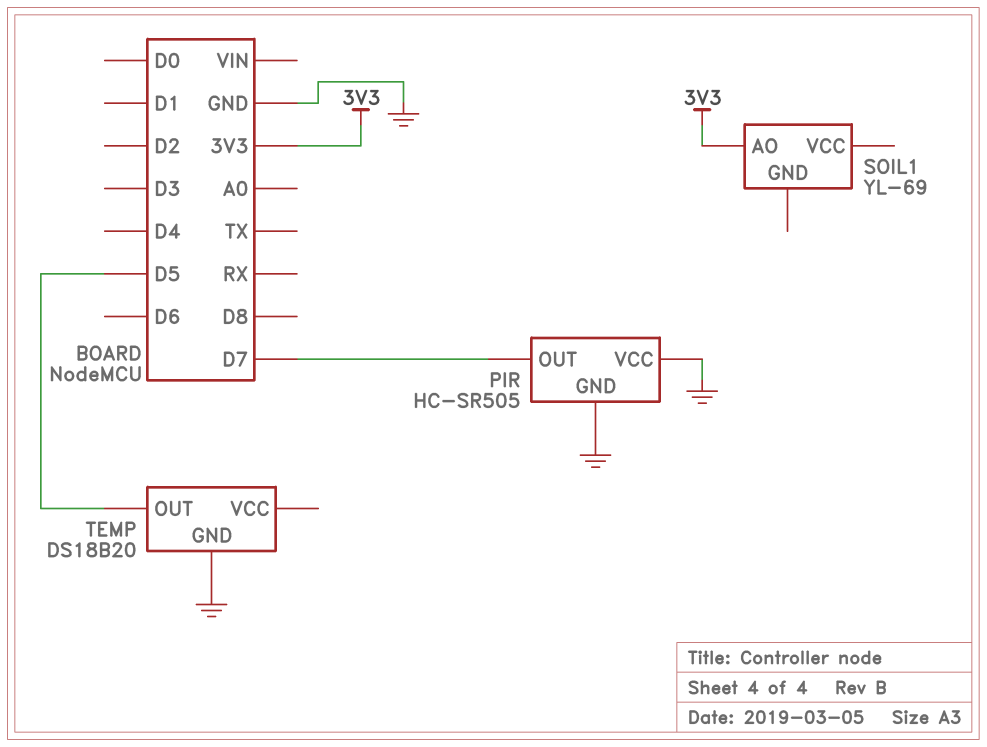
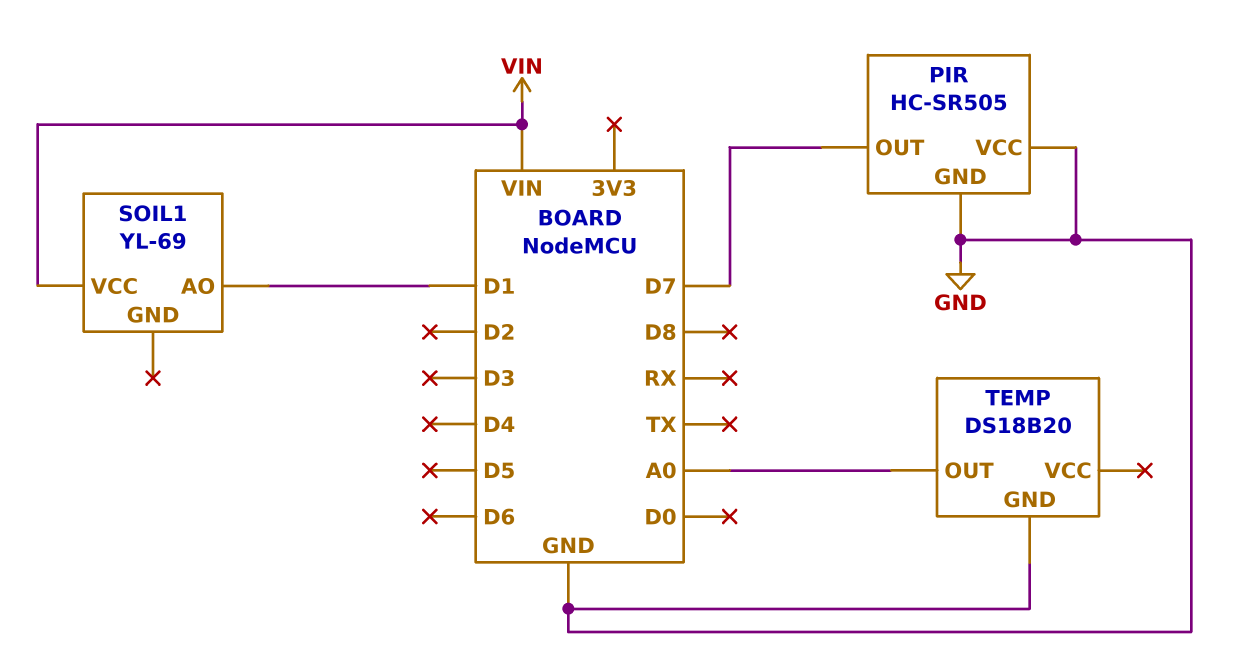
SOIL1 pin AO: 3V3 -> D1
SOIL1 pin VCC: none -> VIN
TEMP pin OUT: D5 -> A0

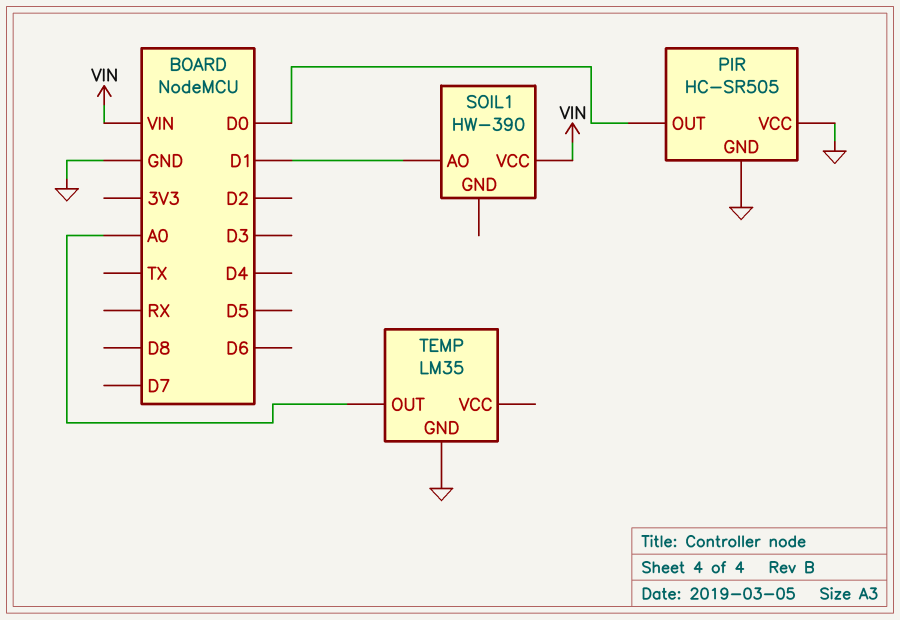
PIR pin OUT: D7 -> D0
SOIL1: YL-69 -> HW-390
TEMP: DS18B20 -> LM35

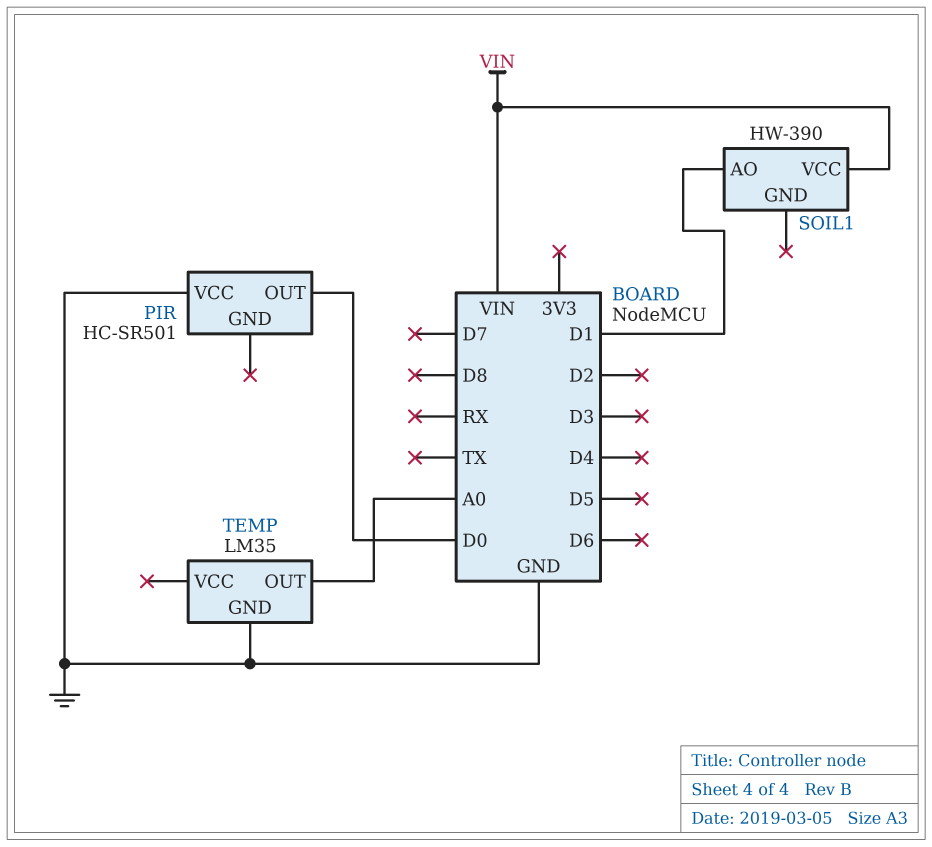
PIR: HC-SR505 -> HC-SR501
PIR pin GND: GND -> none

